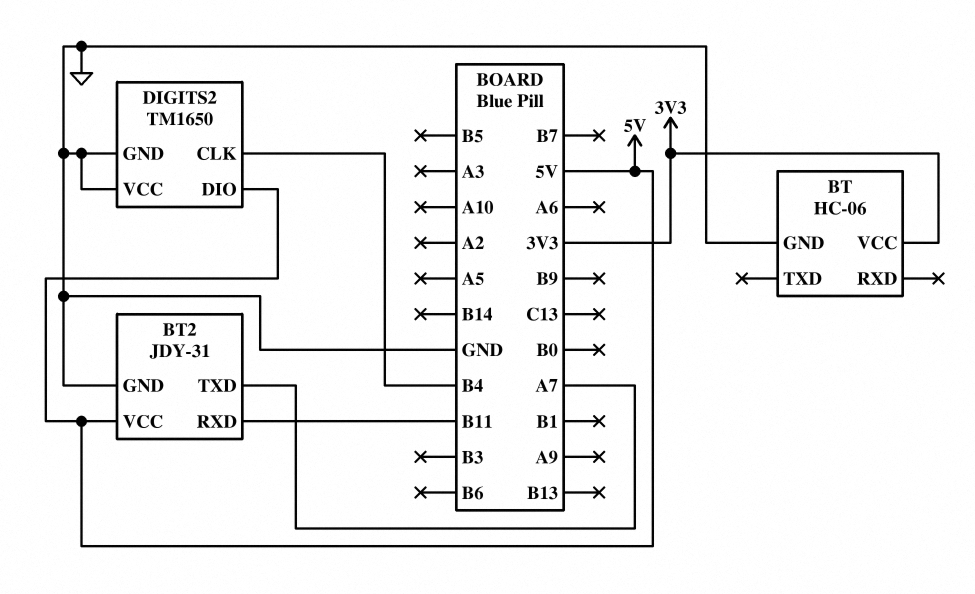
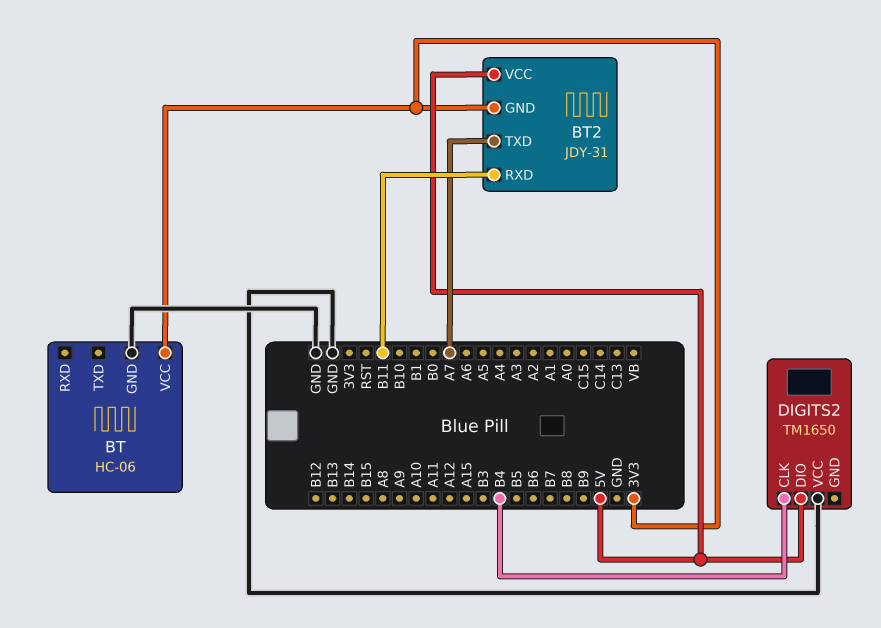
BT2 pin GND: GND -> 3V3
DIGITS2 pin GND: GND -> none

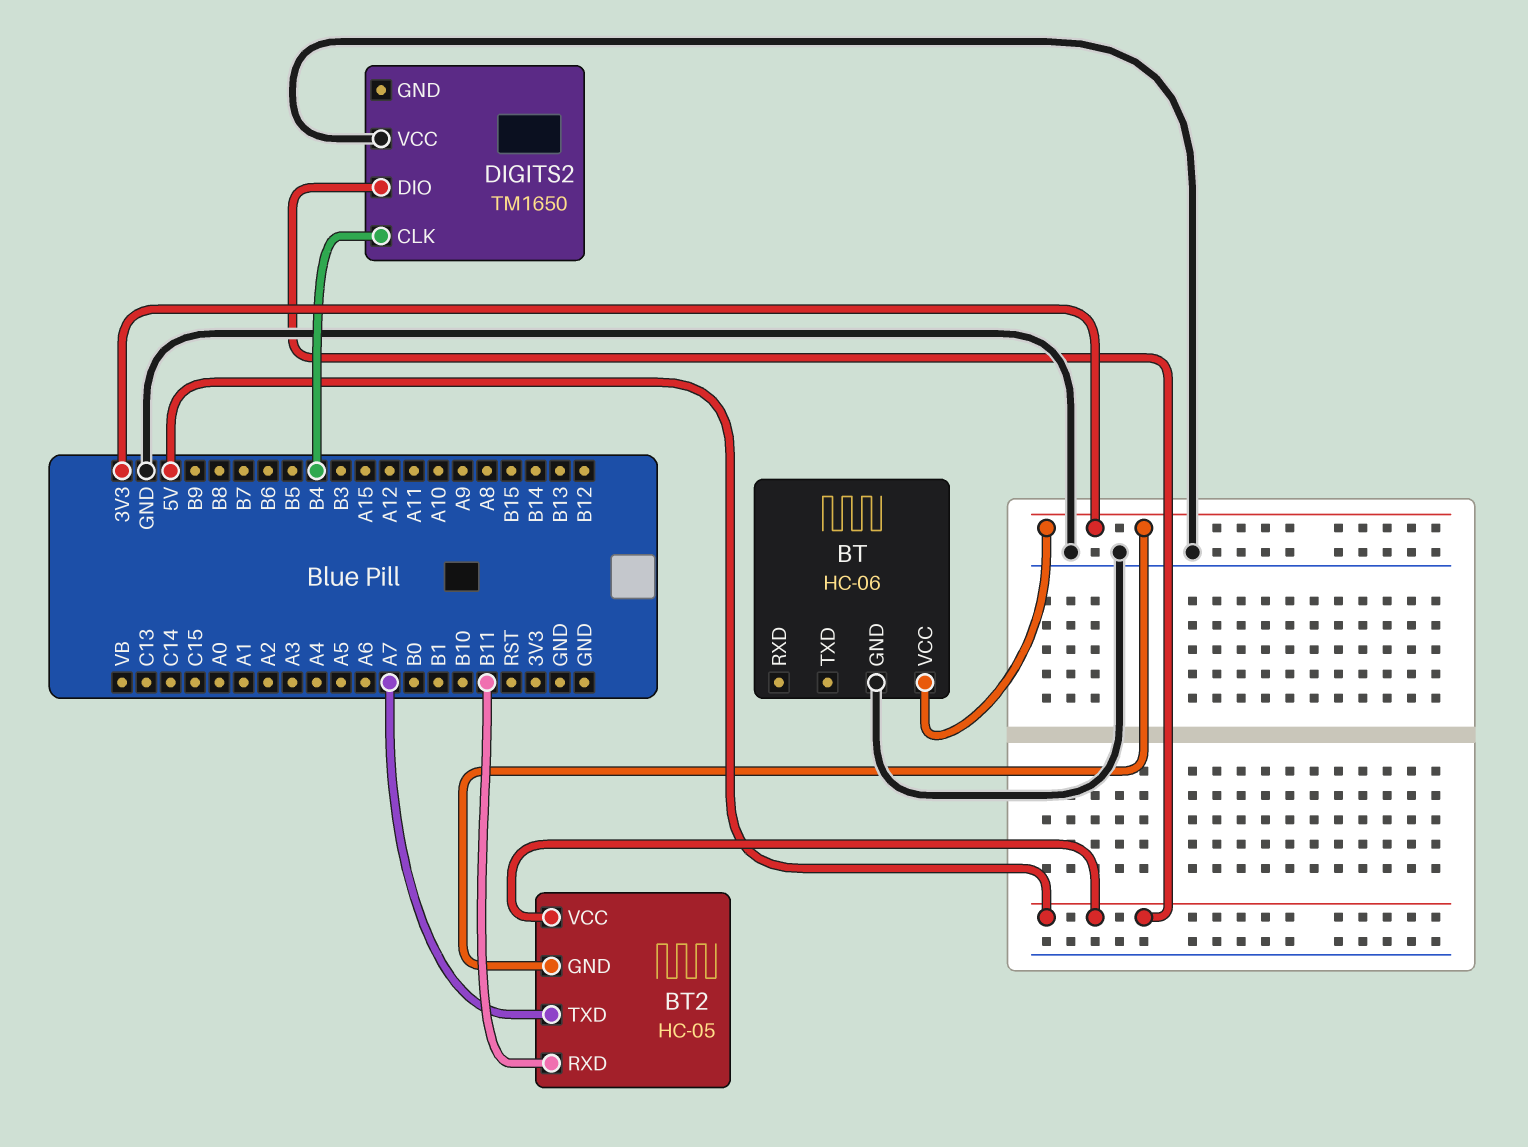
BT2: JDY-31 -> HC-05

